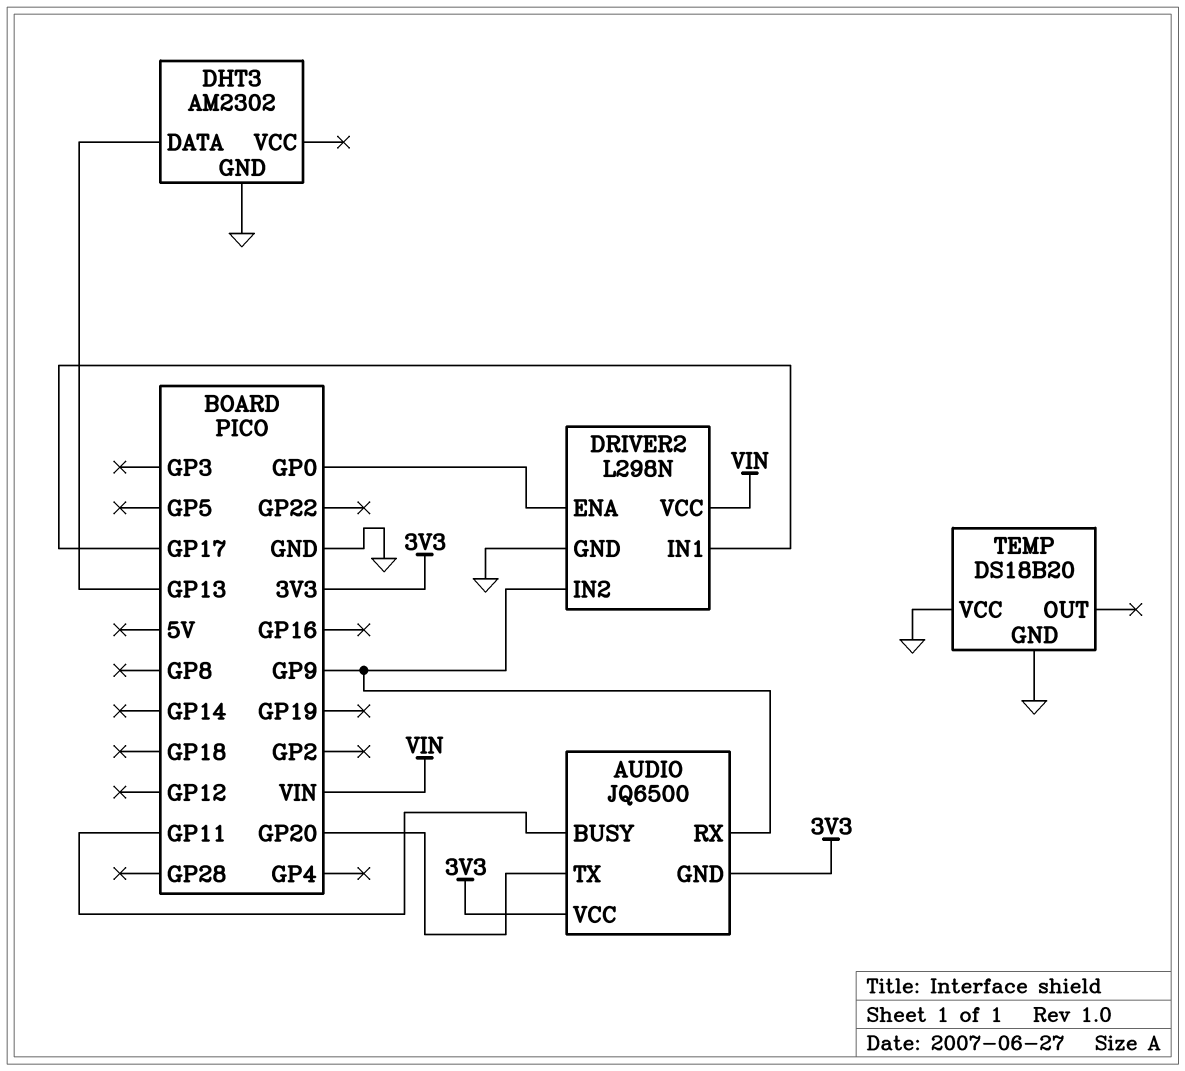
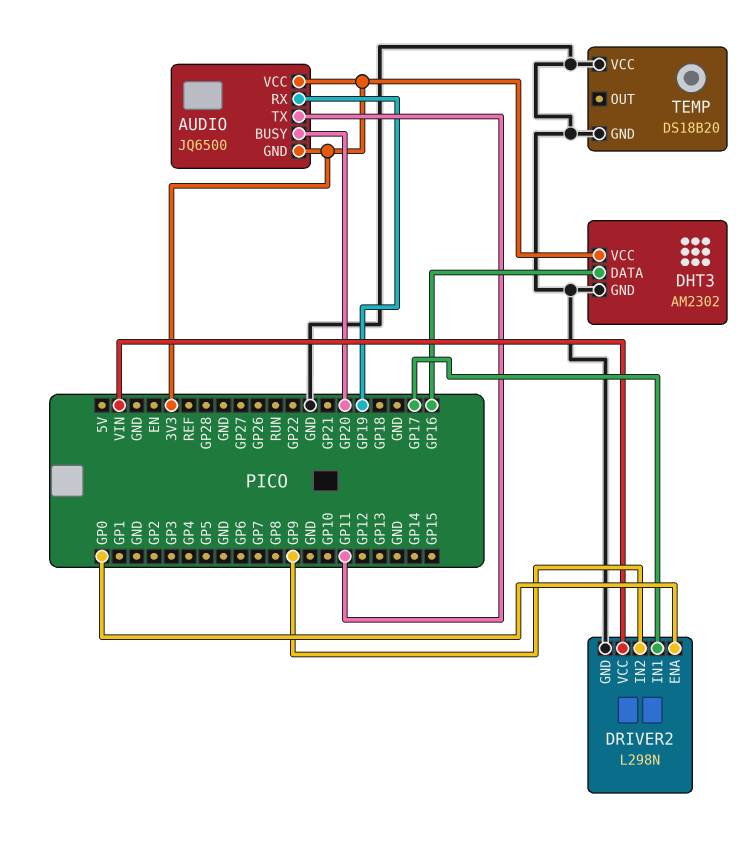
AUDIO pin BUSY: GP11 -> GP20
AUDIO pin RX: GP9 -> GP19
AUDIO pin TX: GP20 -> GP11
DHT3 pin DATA: GP13 -> GP16
DHT3 pin VCC: none -> 3V3

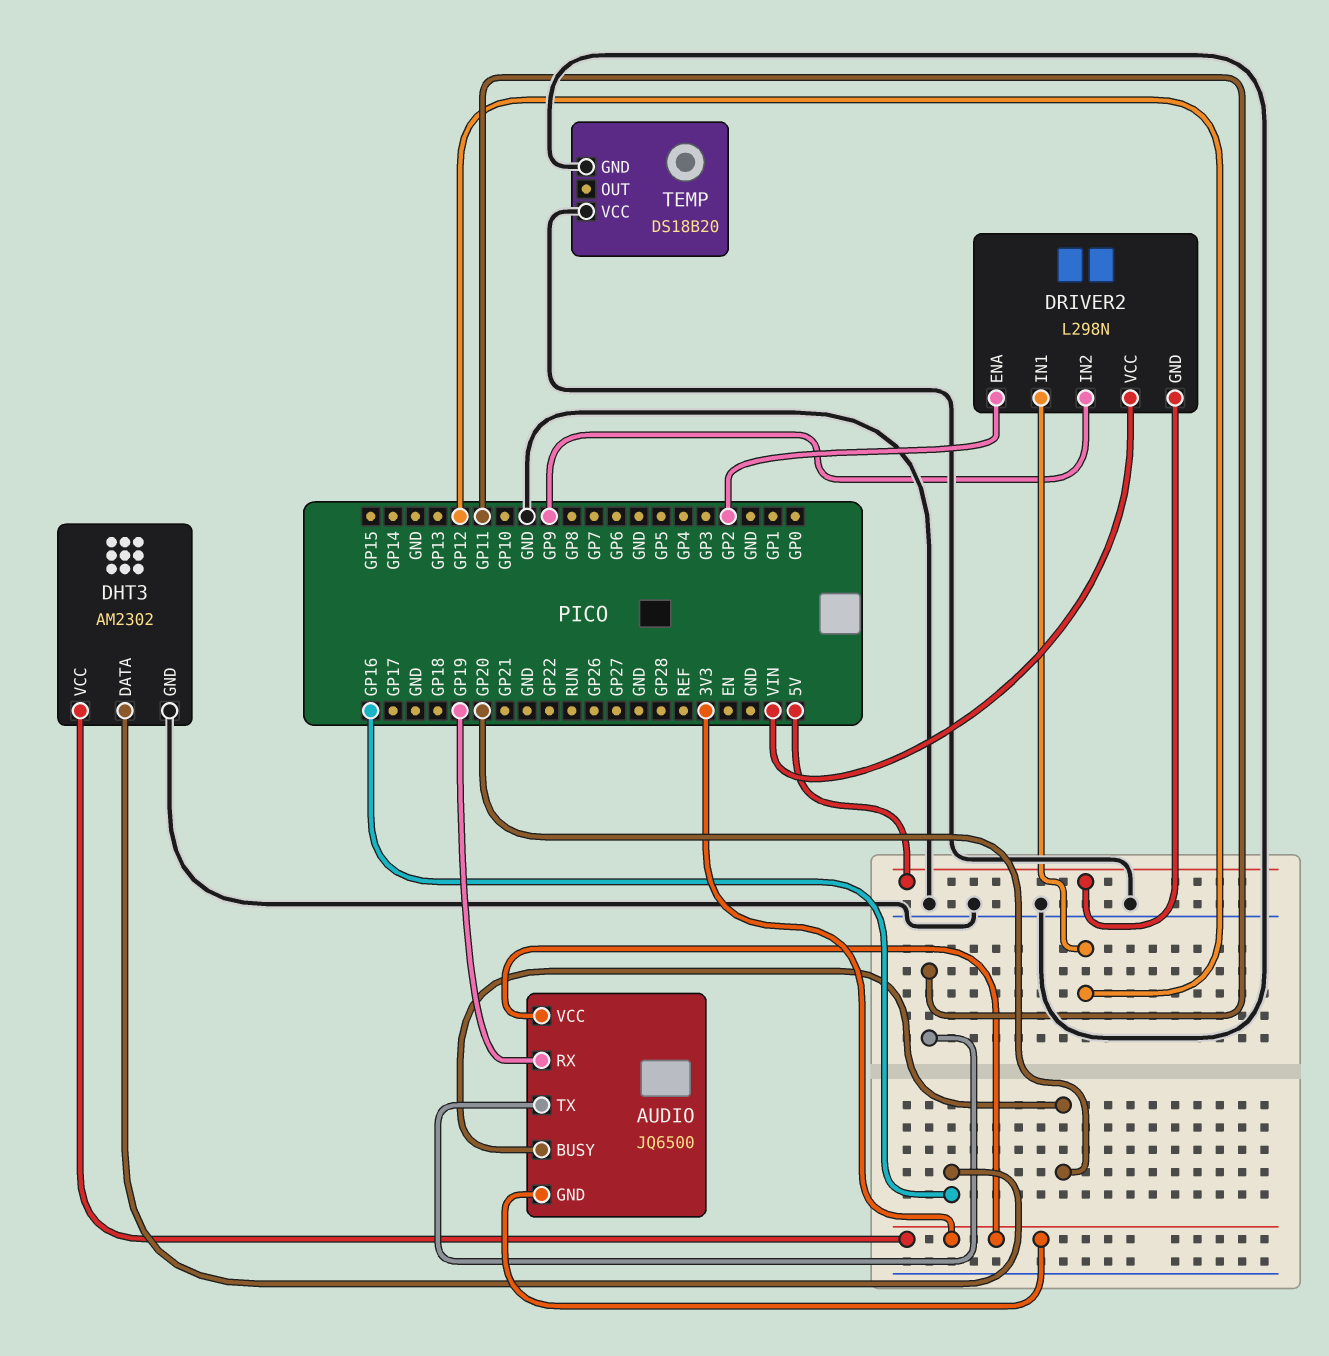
DRIVER2 pin ENA: GP0 -> GP2
DRIVER2 pin GND: GND -> 5V
DRIVER2 pin IN1: GP17 -> GP12

